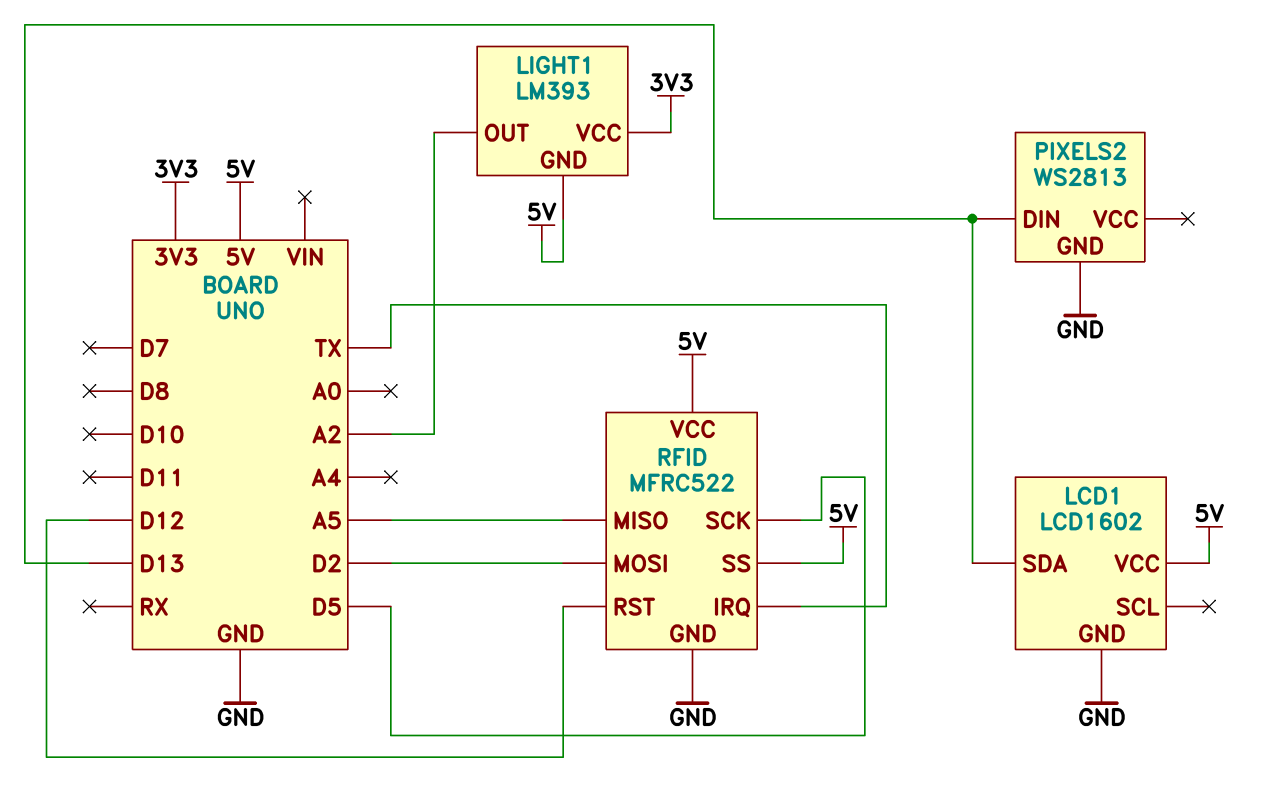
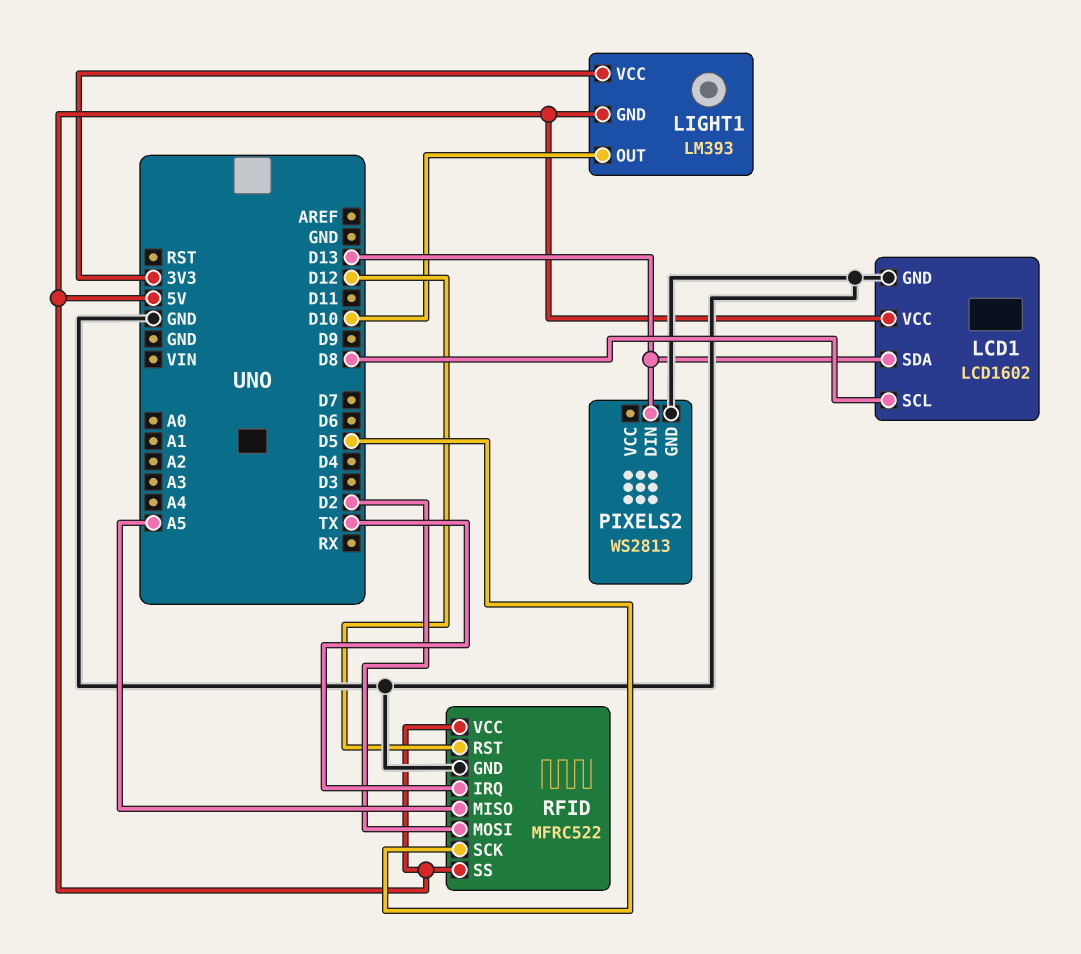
LCD1 pin SCL: none -> D8
LIGHT1 pin OUT: A2 -> D10

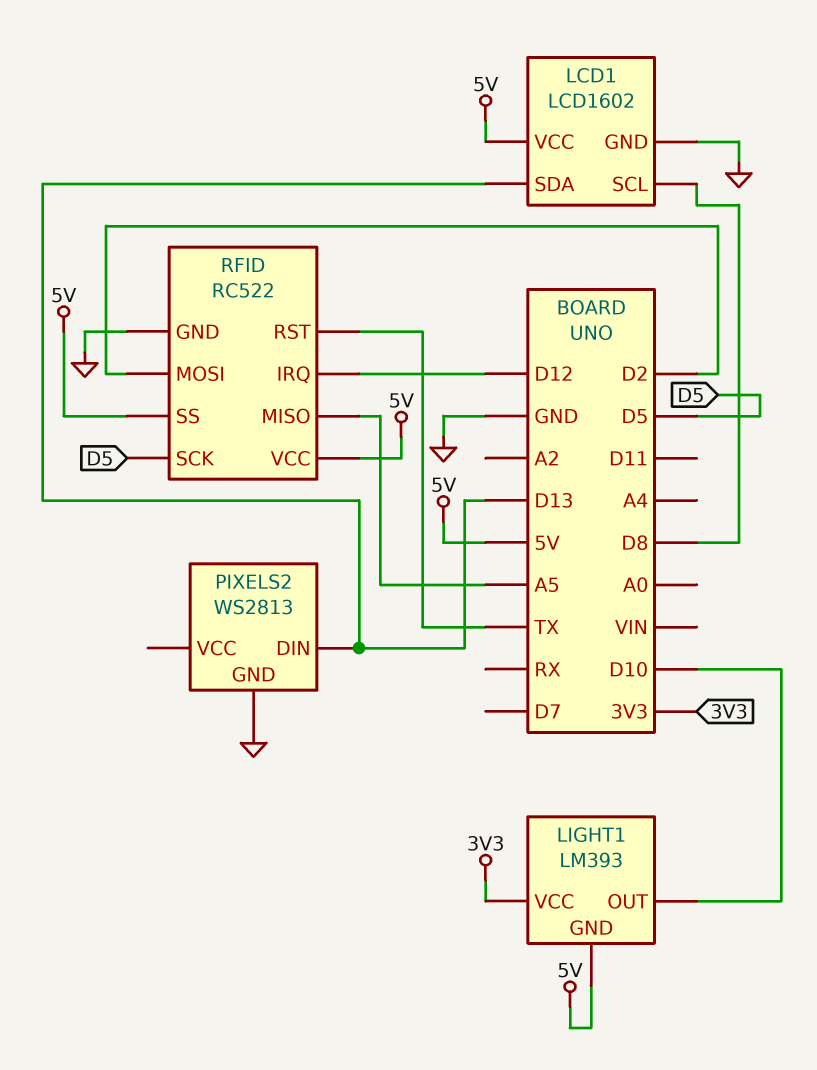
RFID: MFRC522 -> RC522
RFID pin IRQ: TX -> D12
RFID pin RST: D12 -> TX

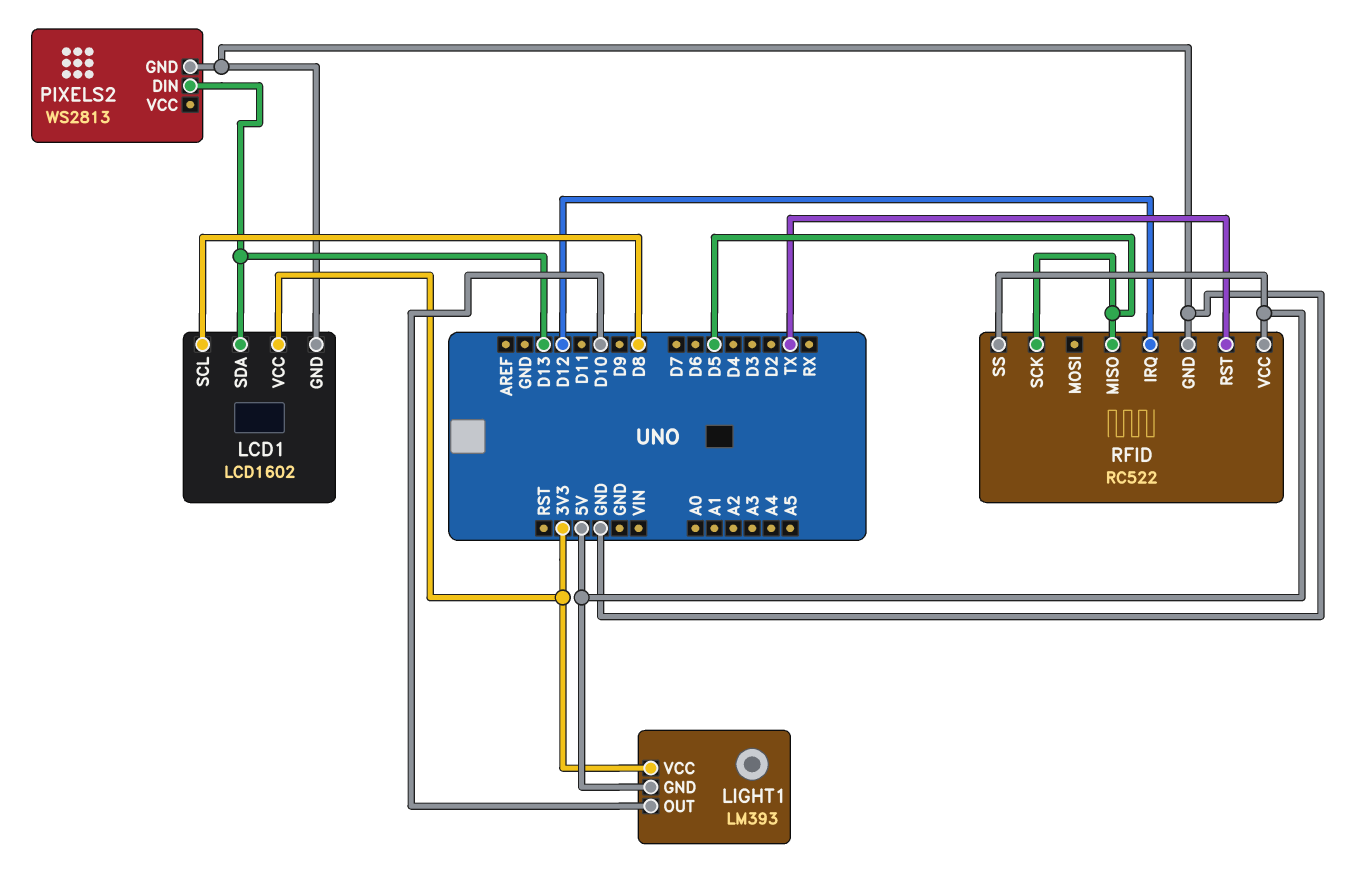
LCD1 pin VCC: 5V -> 3V3
RFID pin MISO: A5 -> D5
RFID pin MOSI: D2 -> none

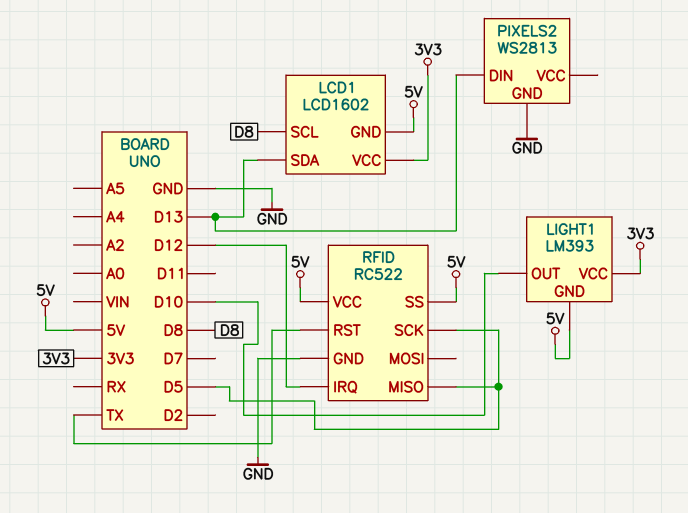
LCD1 pin GND: GND -> 5V

